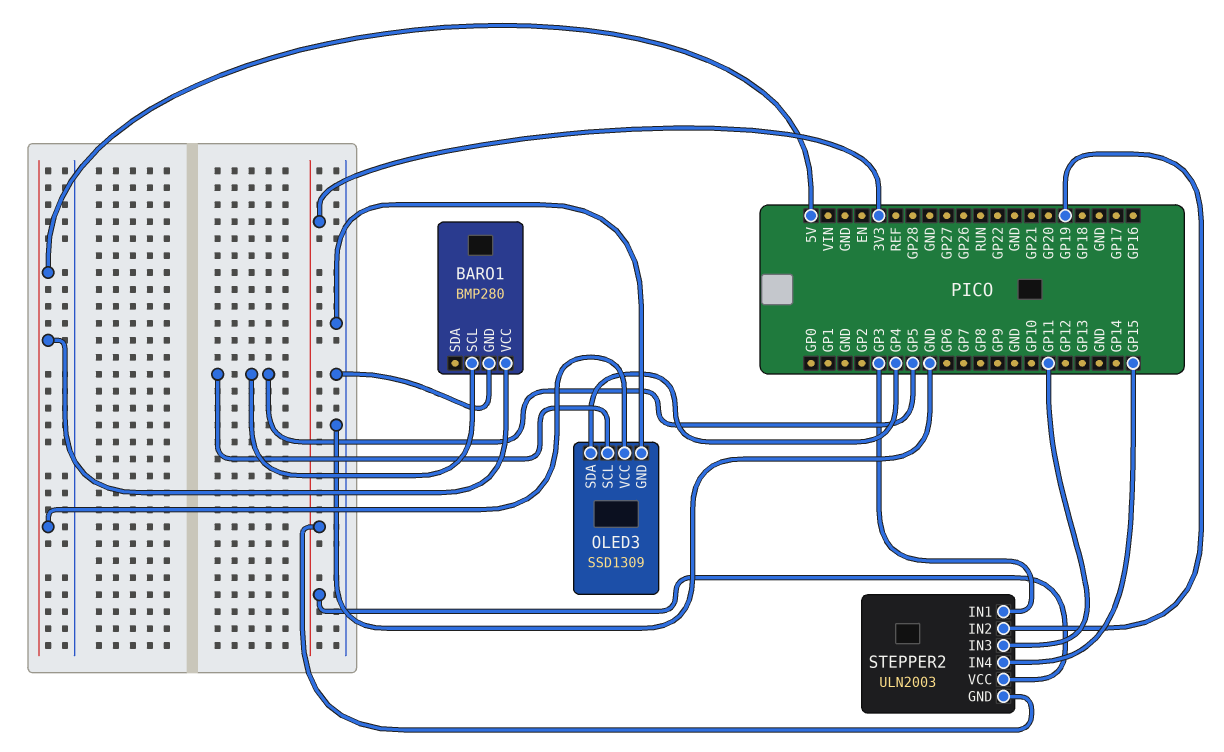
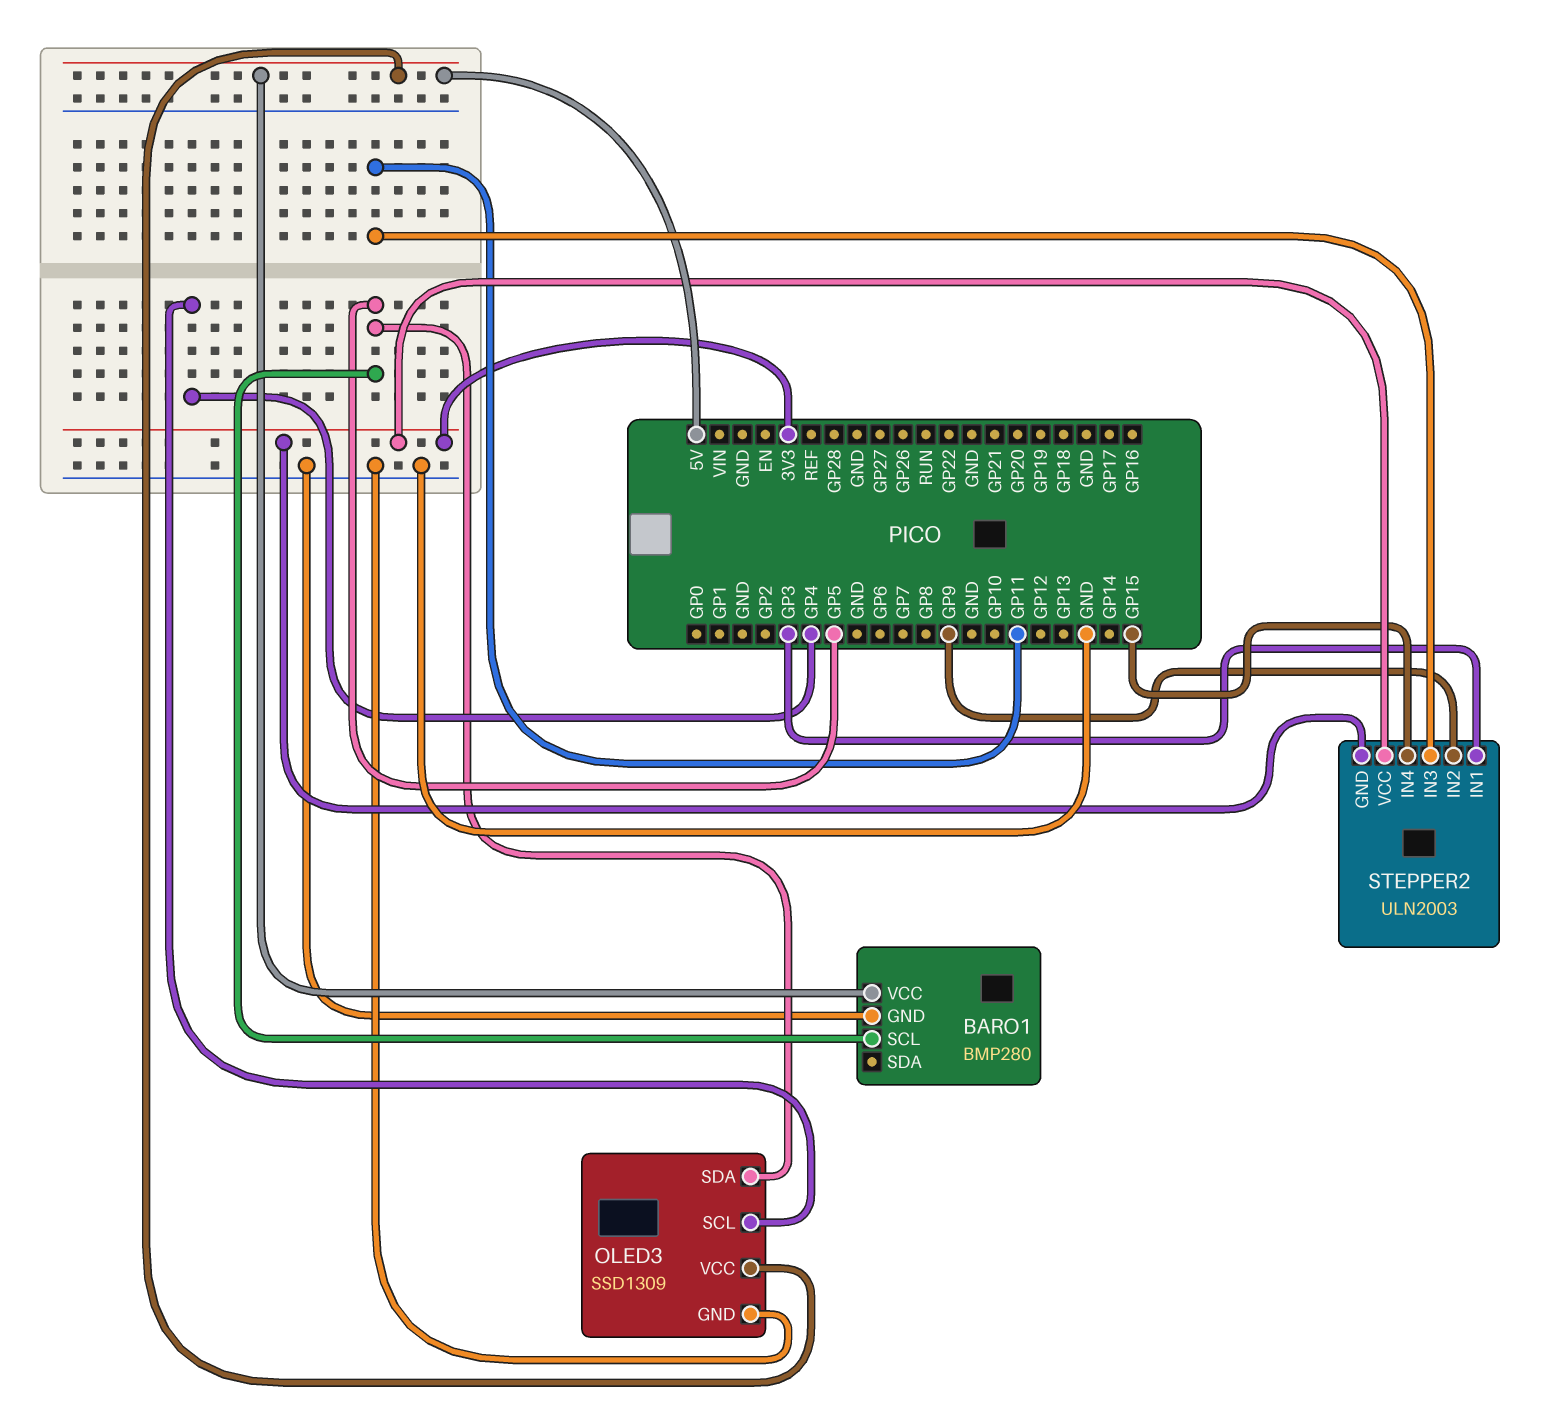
OLED3 pin SCL: GP5 -> GP4
OLED3 pin SDA: GP4 -> GP5
STEPPER2 pin IN2: GP19 -> GP9

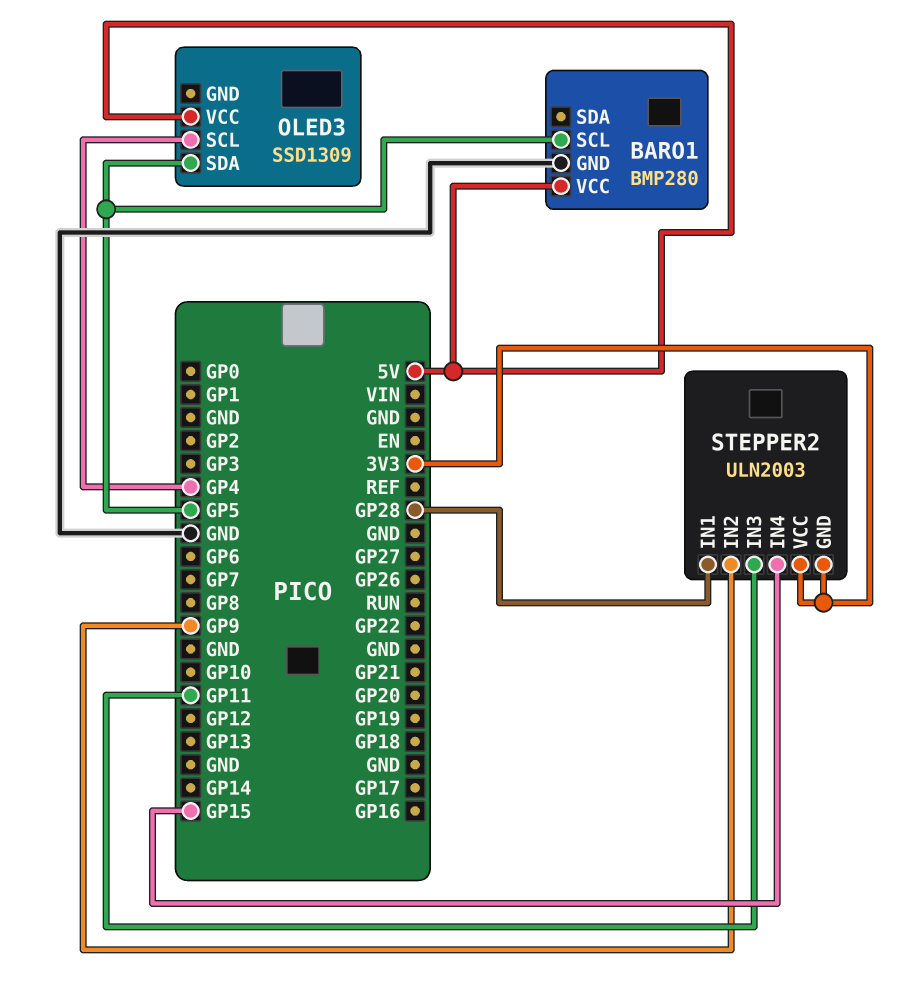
OLED3 pin GND: GND -> none
STEPPER2 pin IN1: GP3 -> GP28

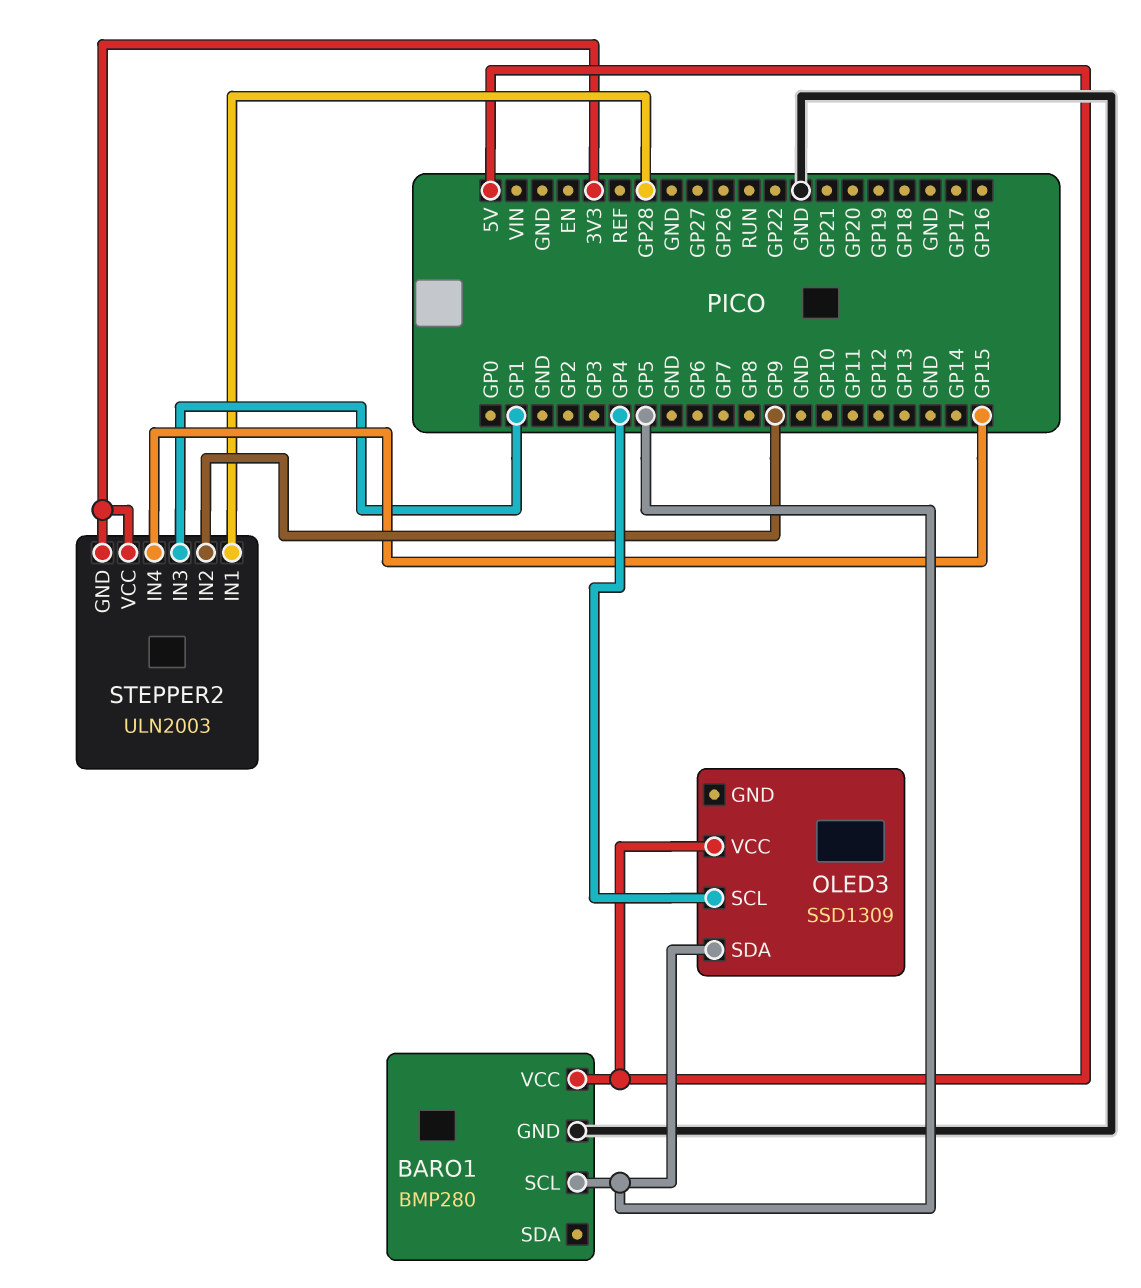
STEPPER2 pin IN3: GP11 -> GP1

